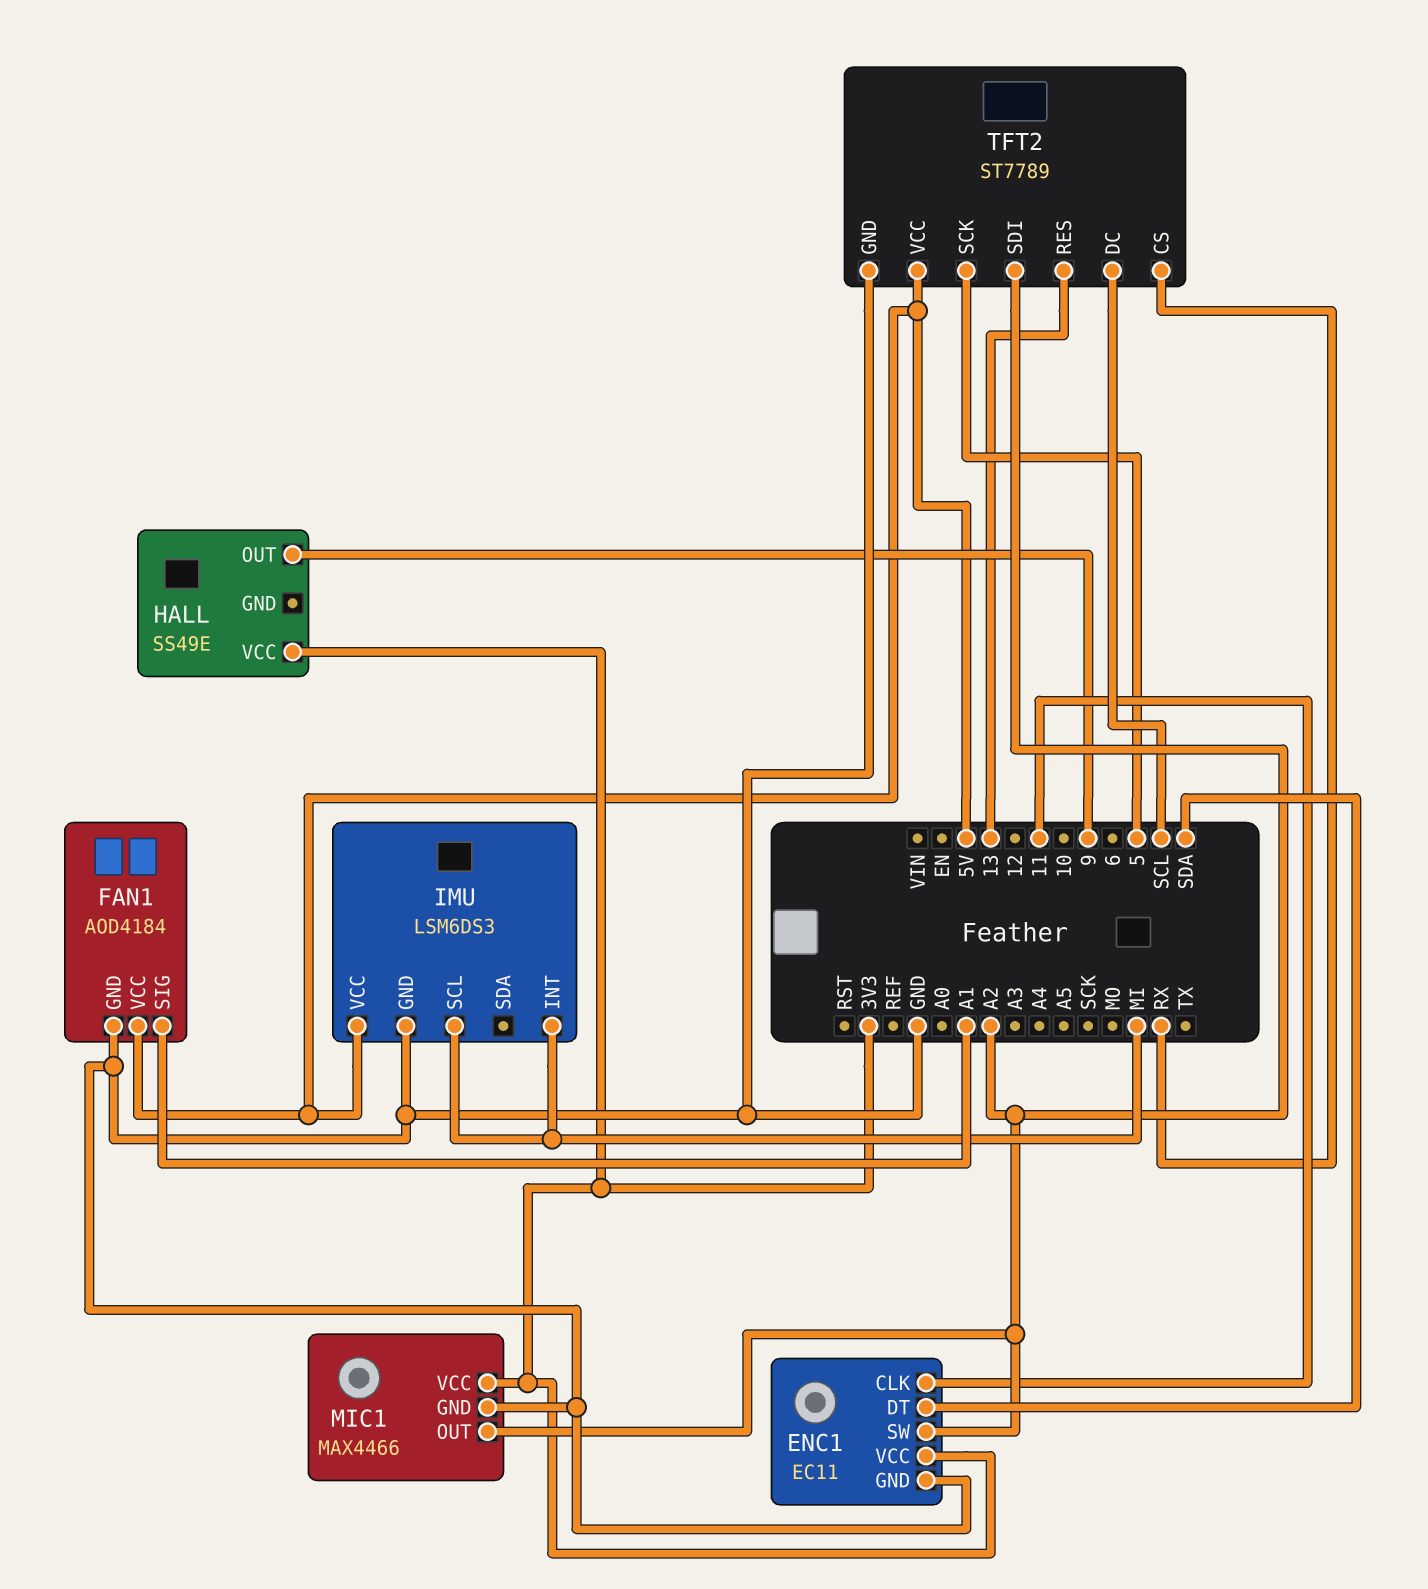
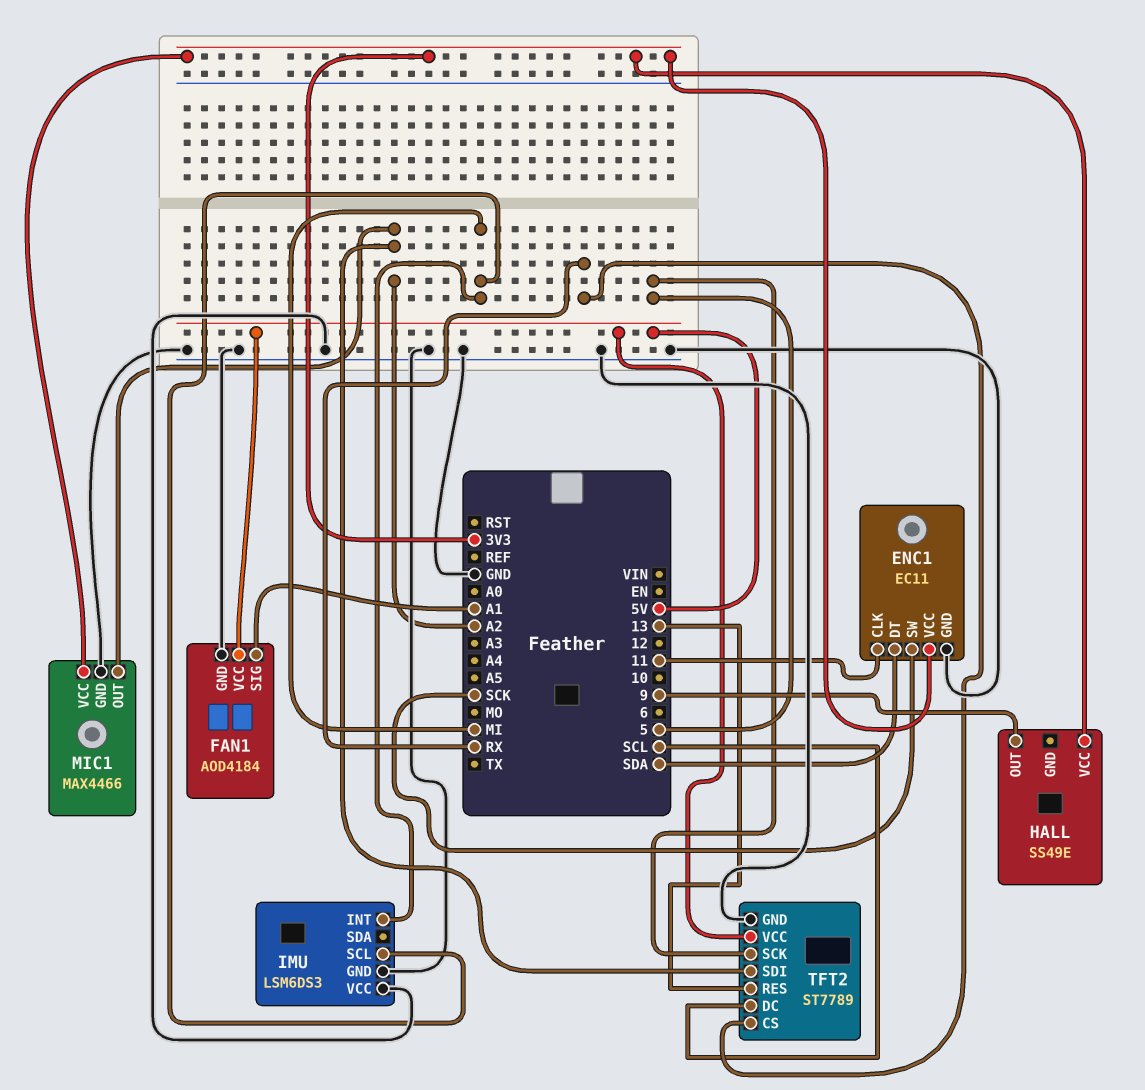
ENC1 pin SW: A2 -> SCK
IMU pin VCC: 5V -> GND

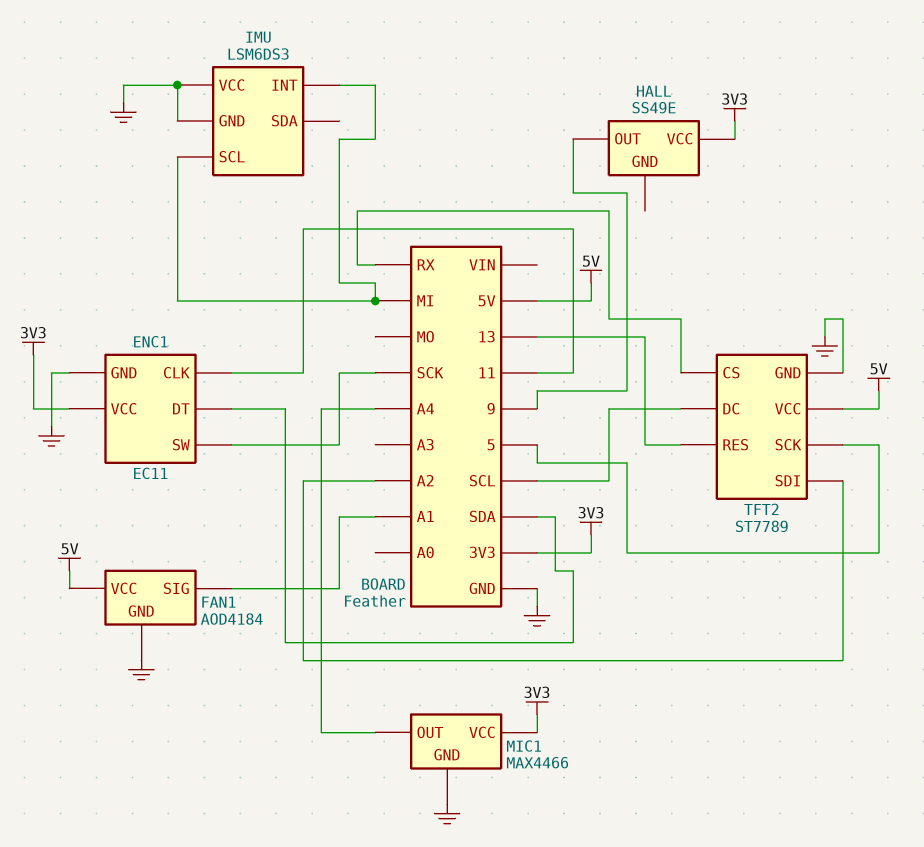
MIC1 pin OUT: A2 -> A4

